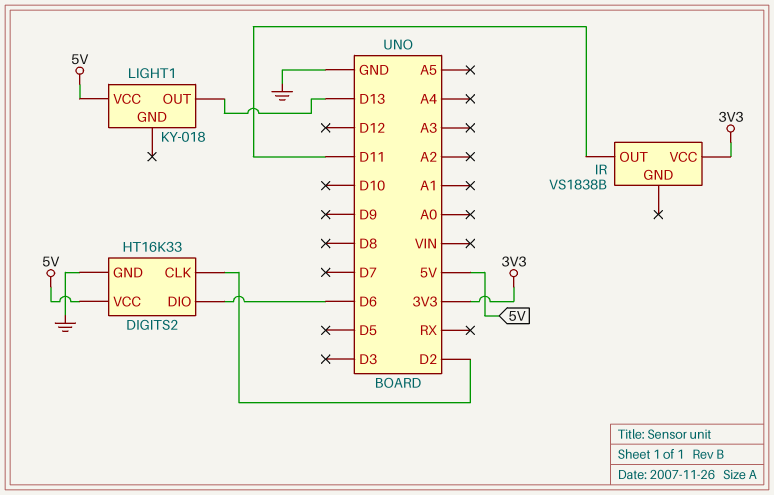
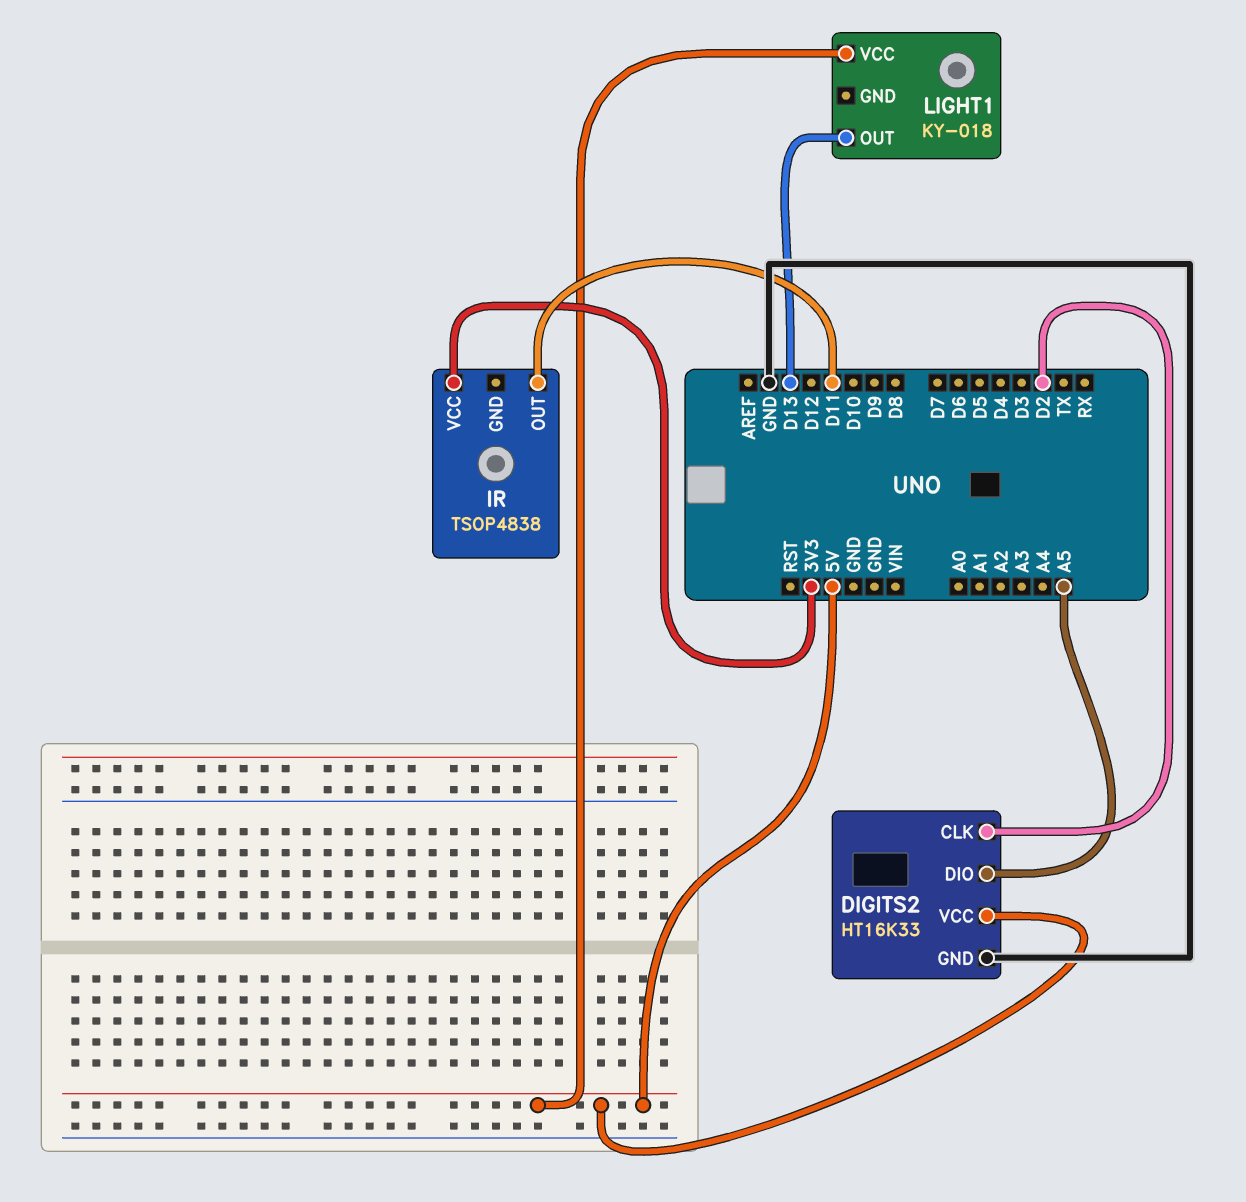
DIGITS2 pin DIO: D6 -> A5
IR: VS1838B -> TSOP4838

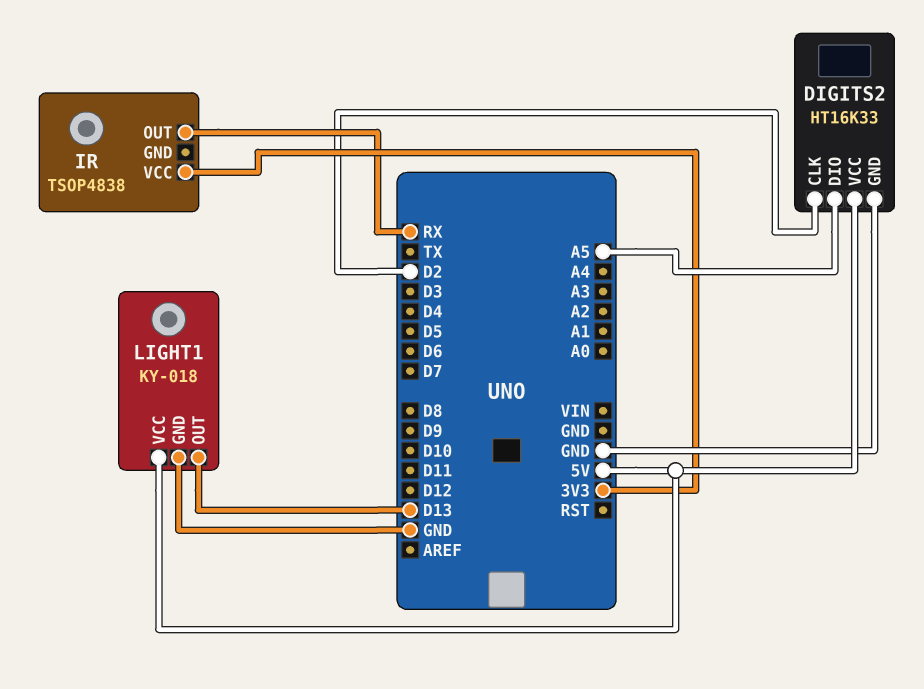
IR pin OUT: D11 -> RX
LIGHT1 pin GND: none -> GND

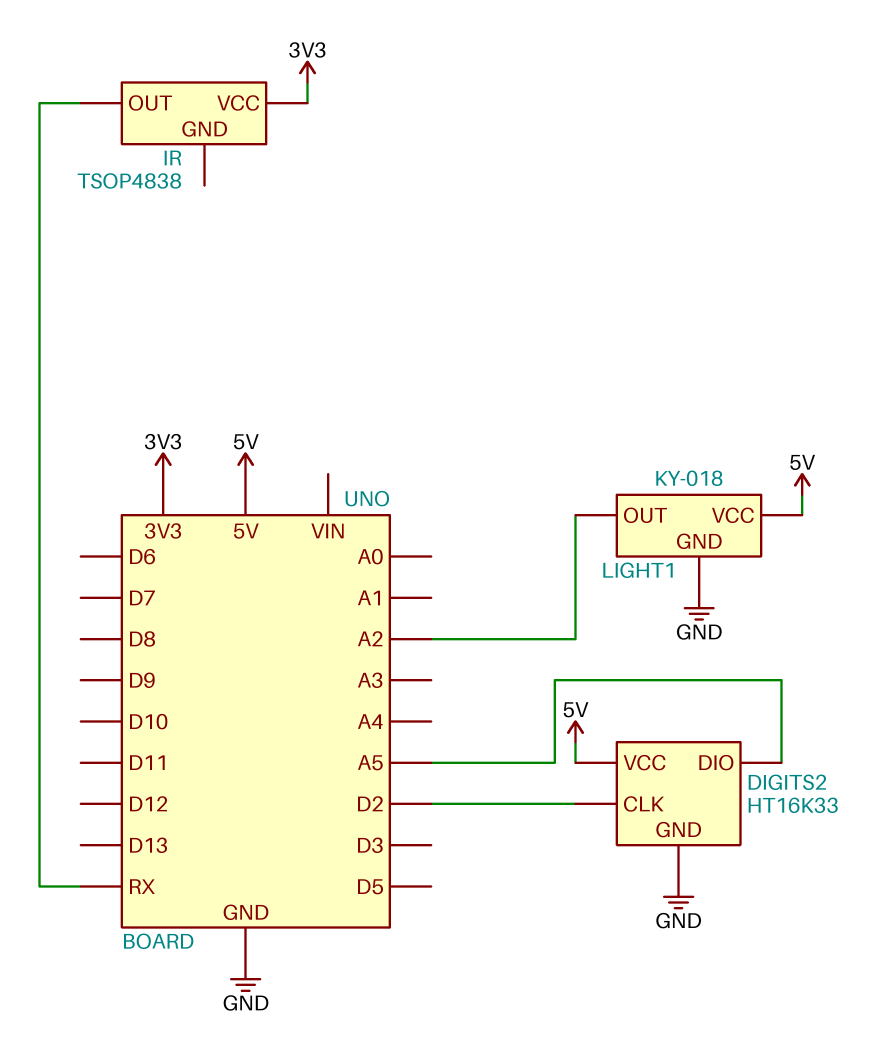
LIGHT1 pin OUT: D13 -> A2

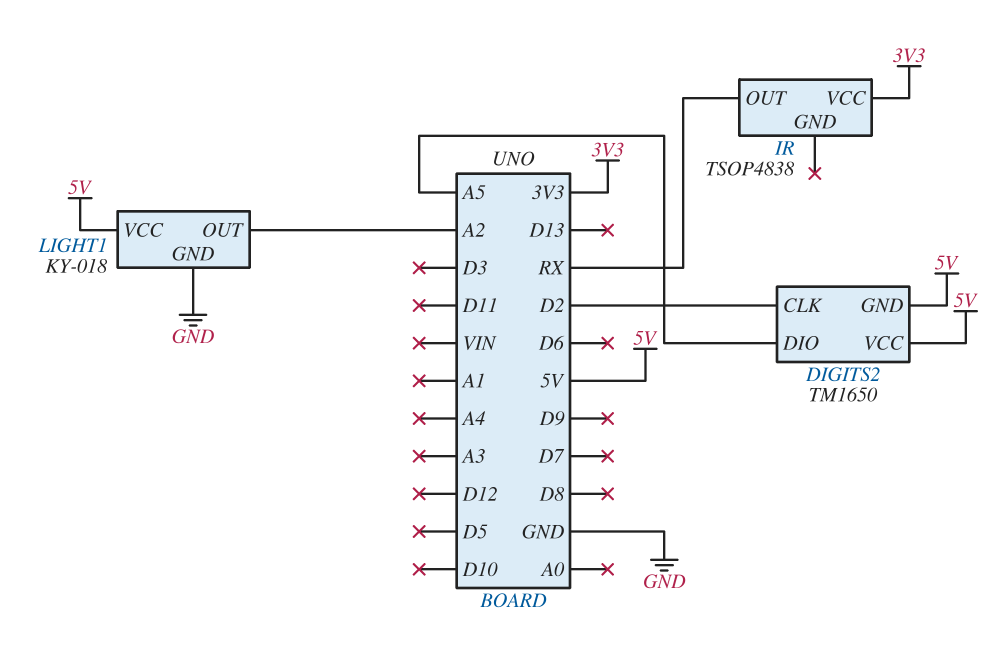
DIGITS2: HT16K33 -> TM1650
DIGITS2 pin GND: GND -> 5V

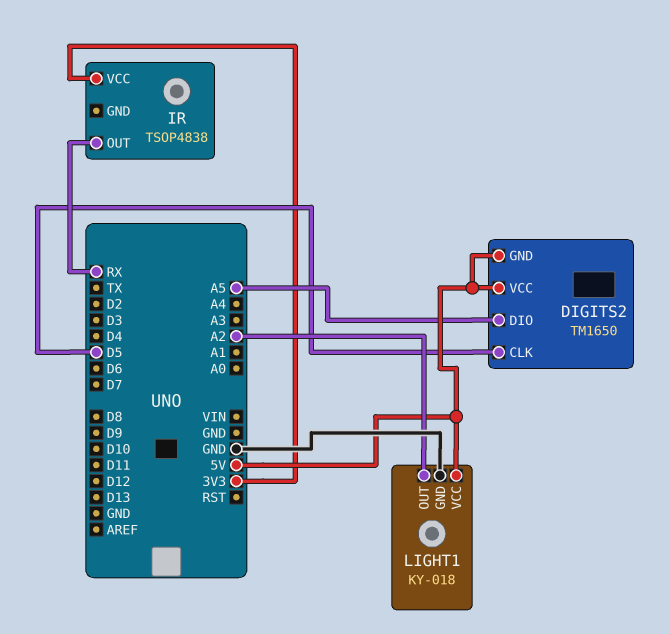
DIGITS2 pin CLK: D2 -> D5

